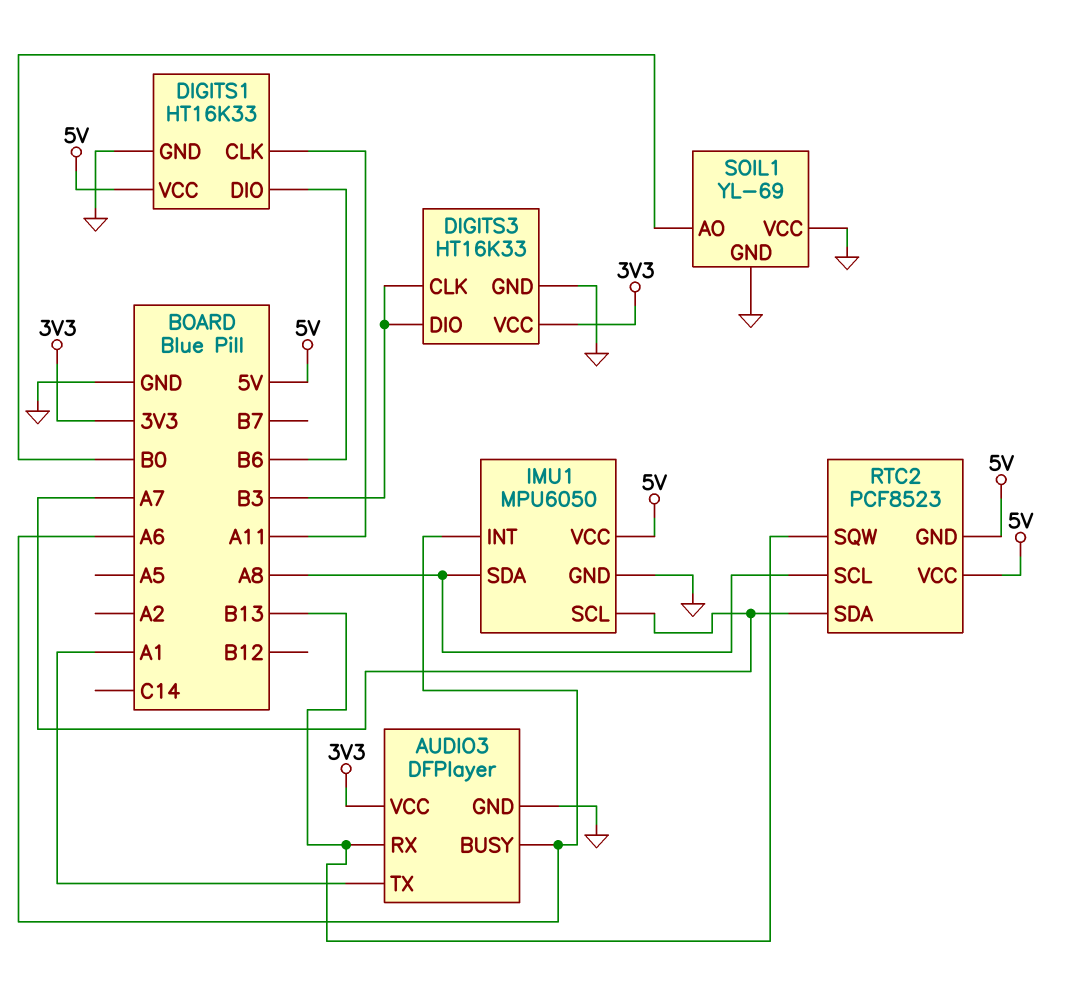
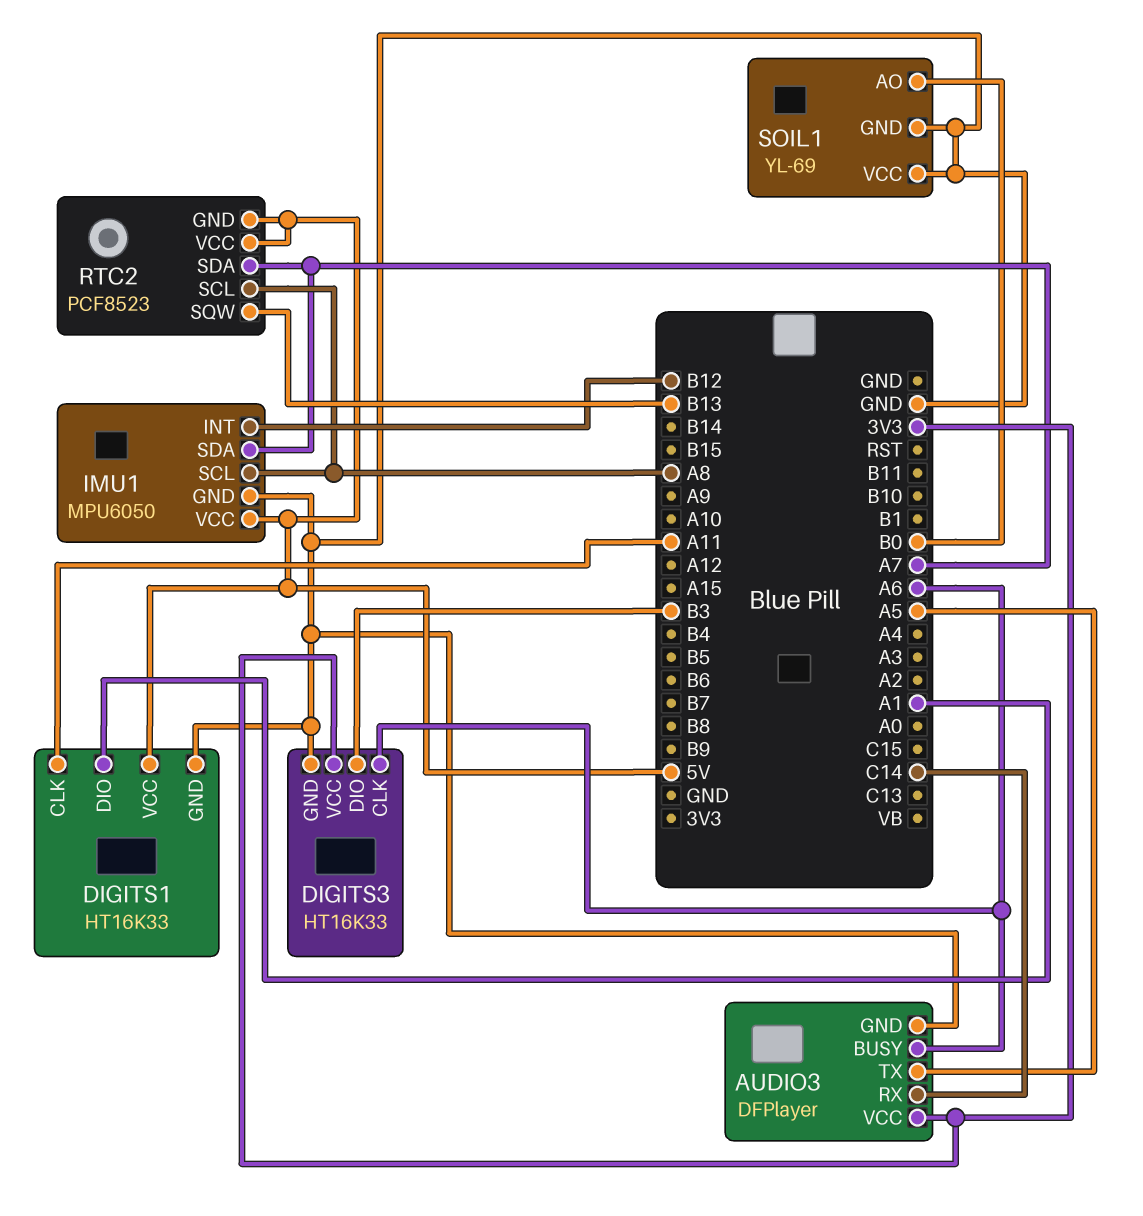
AUDIO3 pin RX: B13 -> C14
AUDIO3 pin TX: A1 -> A5
DIGITS1 pin DIO: B6 -> A1
DIGITS3 pin CLK: B3 -> A6
IMU1 pin INT: A6 -> B12
IMU1 pin SCL: A7 -> A8
IMU1 pin SDA: A8 -> A7

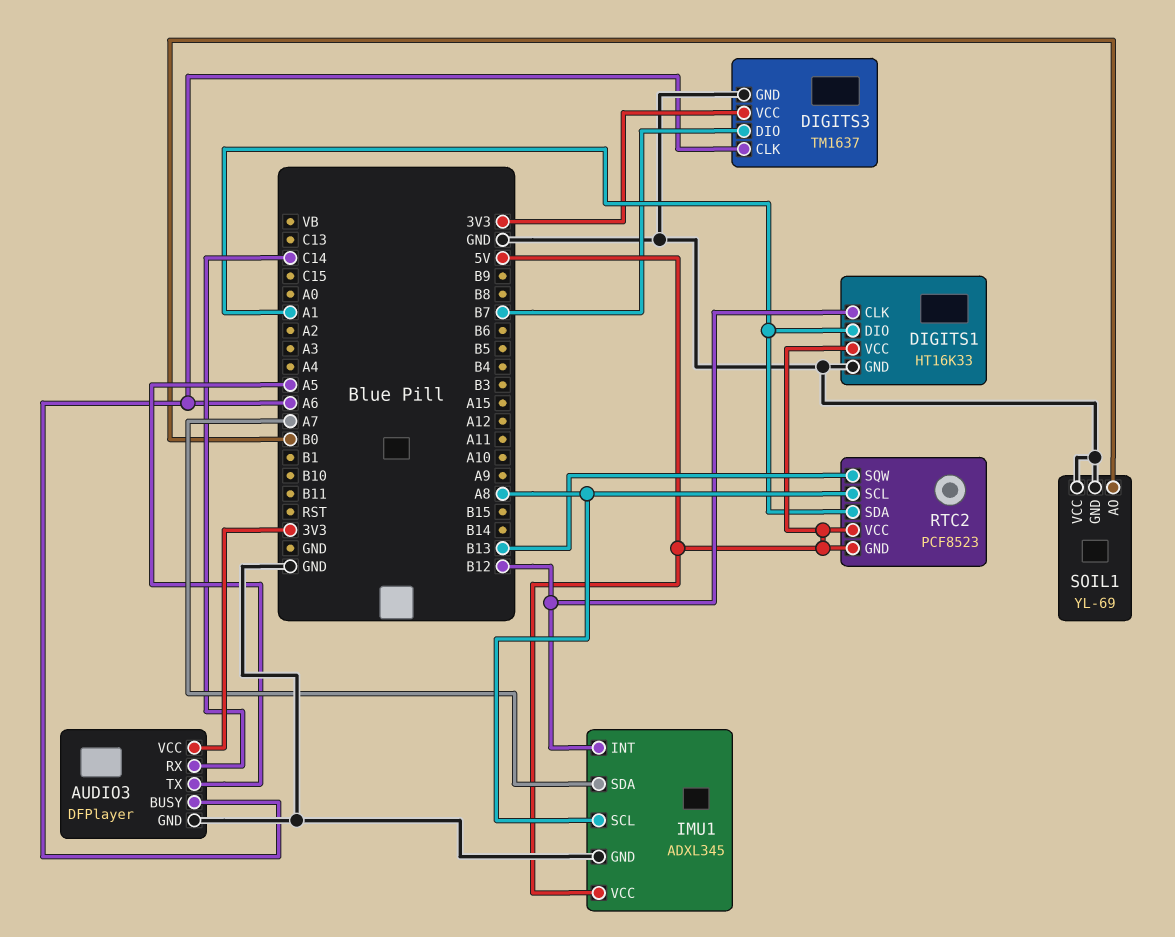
DIGITS1 pin CLK: A11 -> B12
DIGITS3: HT16K33 -> TM1637
DIGITS3 pin DIO: B3 -> B7
IMU1: MPU6050 -> ADXL345
RTC2 pin SDA: A7 -> A1

